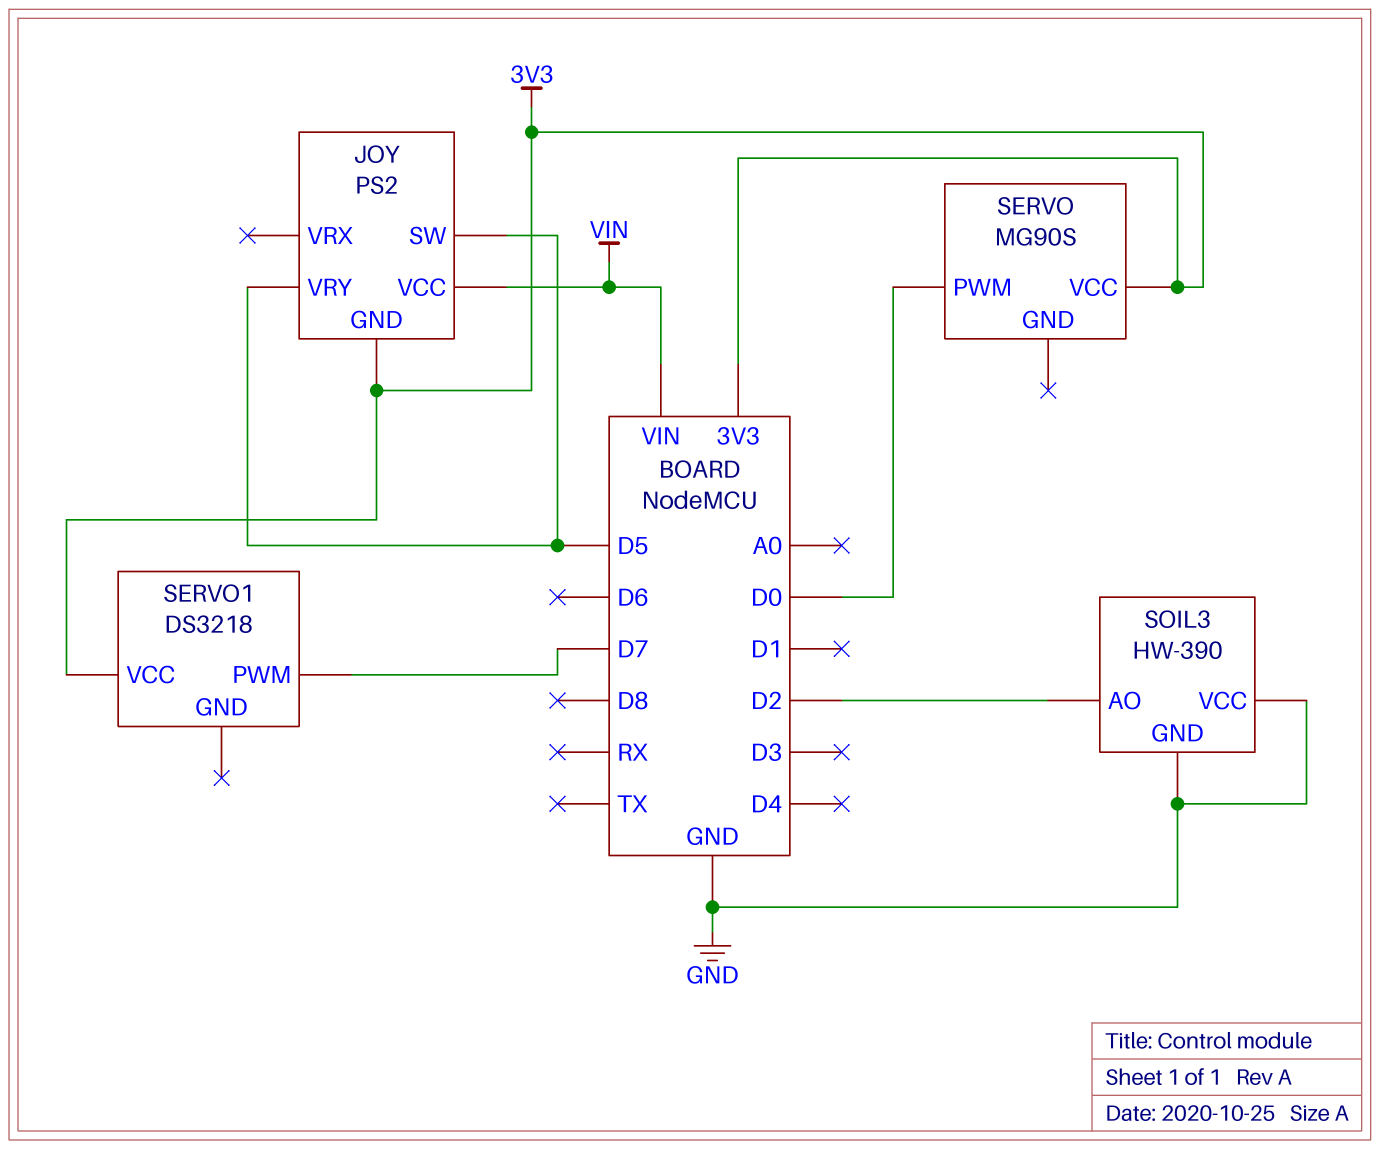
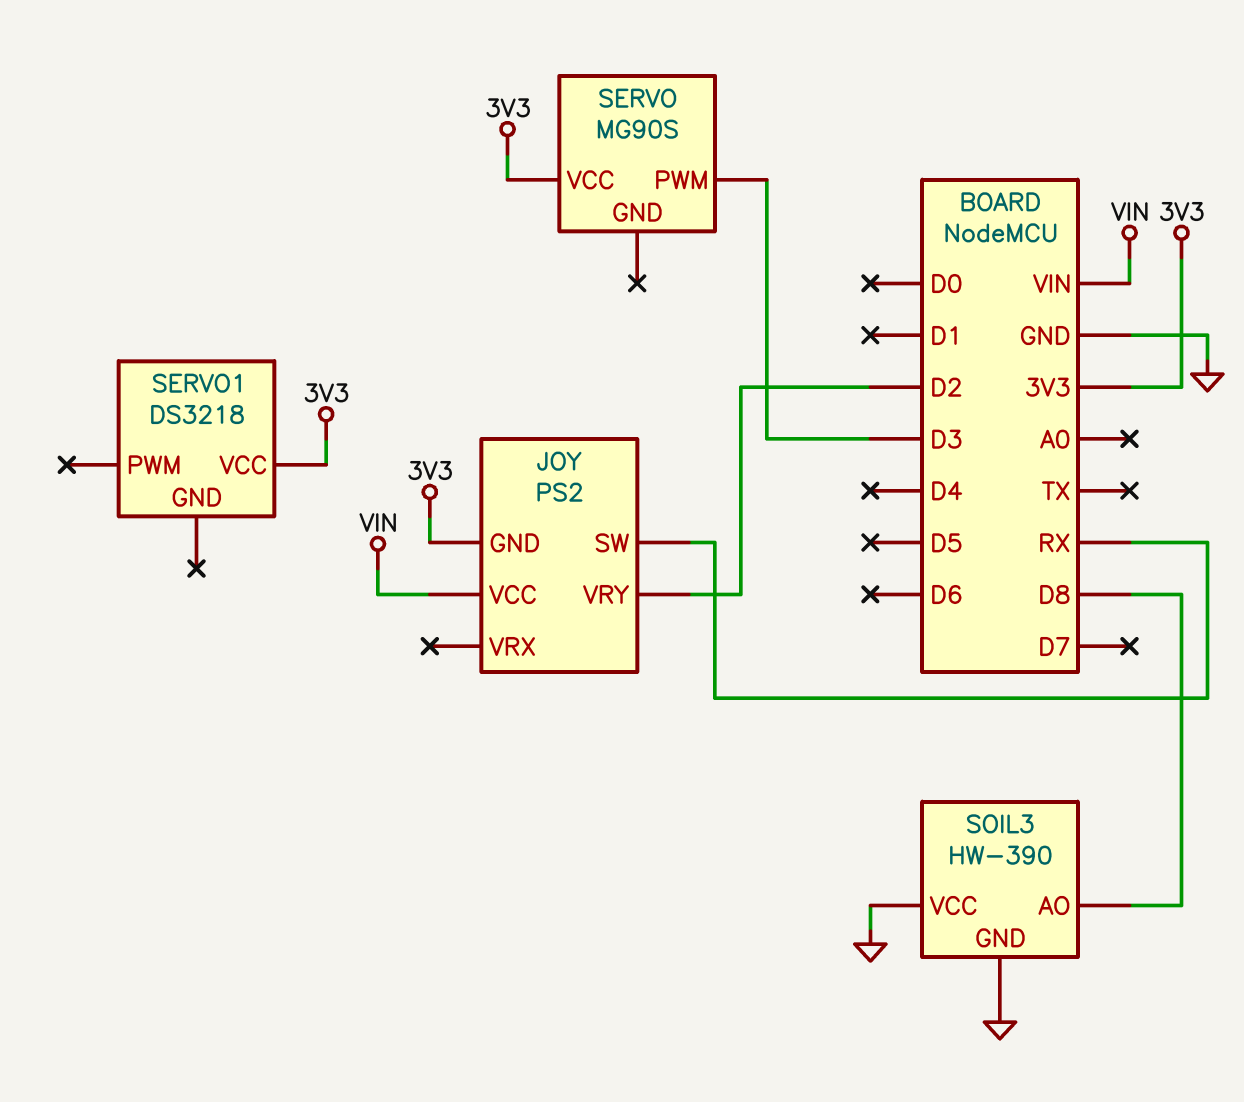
JOY pin SW: D5 -> RX
JOY pin VRY: D5 -> D2
SERVO pin PWM: D0 -> D3
SERVO1 pin PWM: D7 -> none
SOIL3 pin AO: D2 -> D8

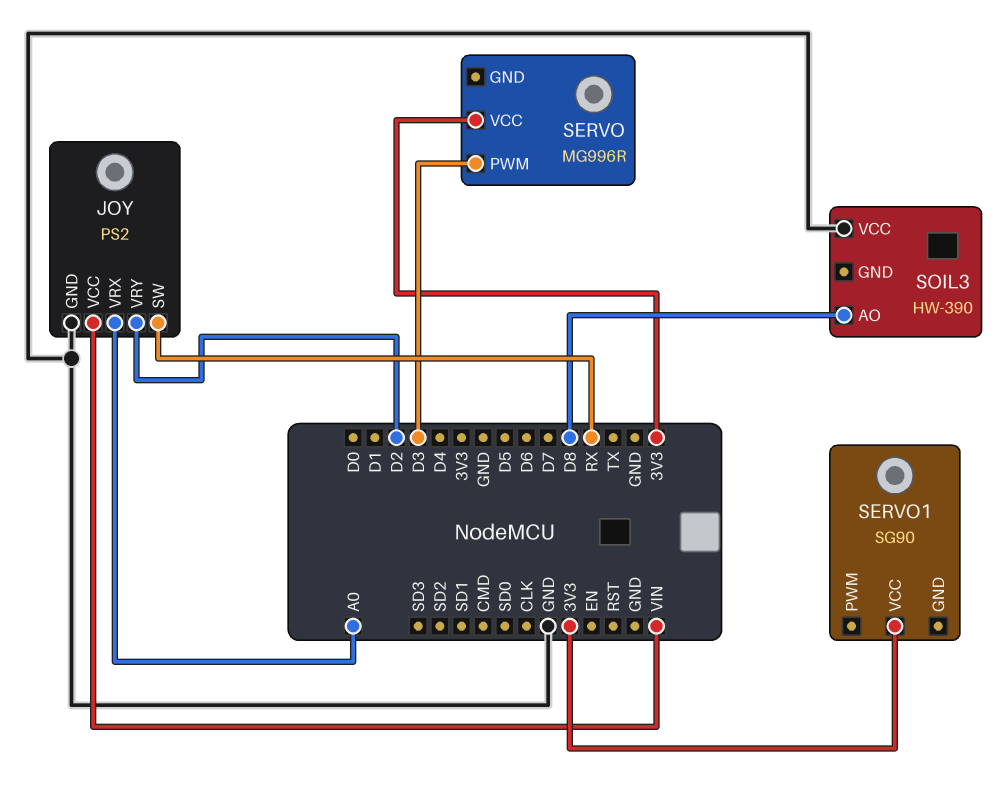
JOY pin GND: 3V3 -> GND
JOY pin VRX: none -> A0
SERVO: MG90S -> MG996R
SERVO1: DS3218 -> SG90
SOIL3 pin GND: GND -> none

